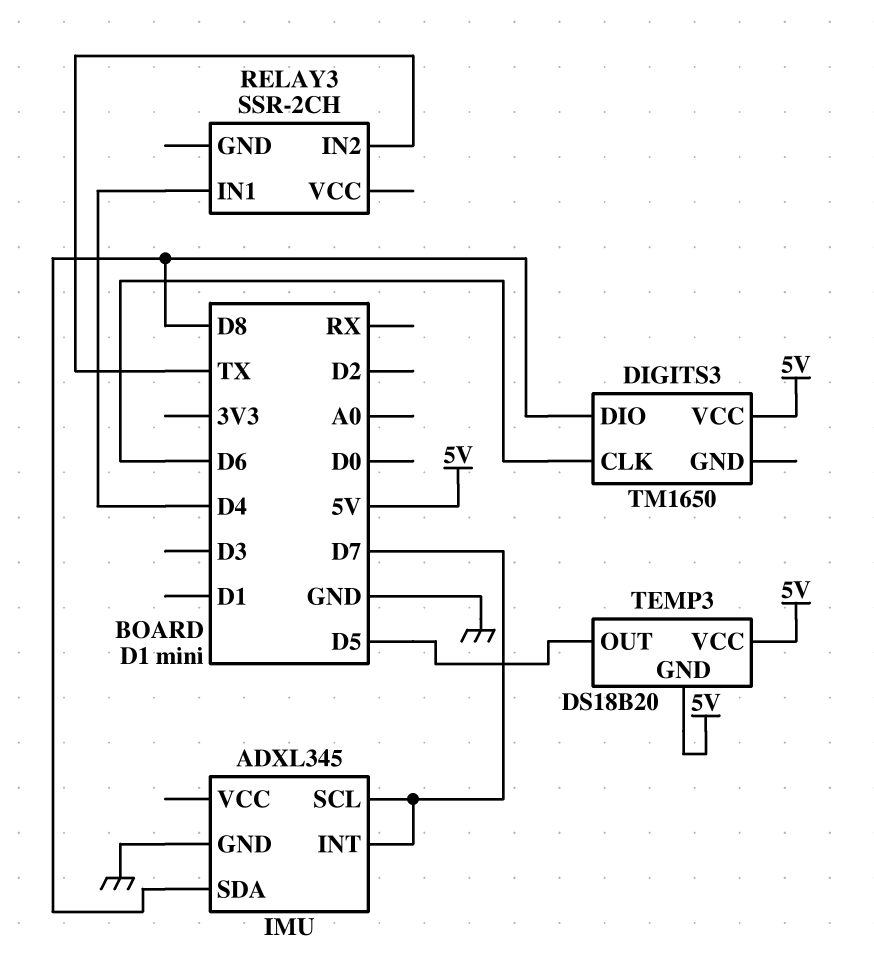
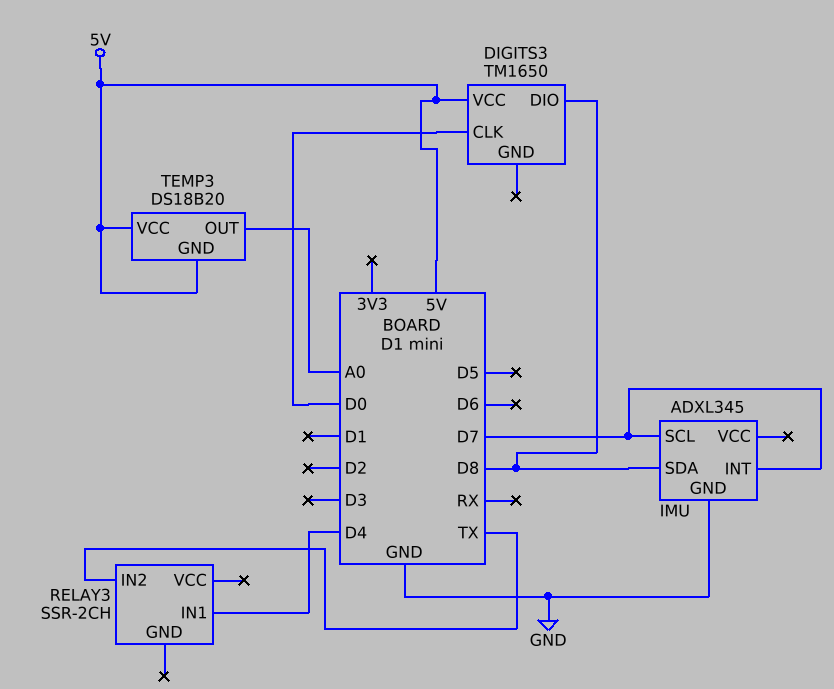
DIGITS3 pin CLK: D6 -> D0
TEMP3 pin OUT: D5 -> A0

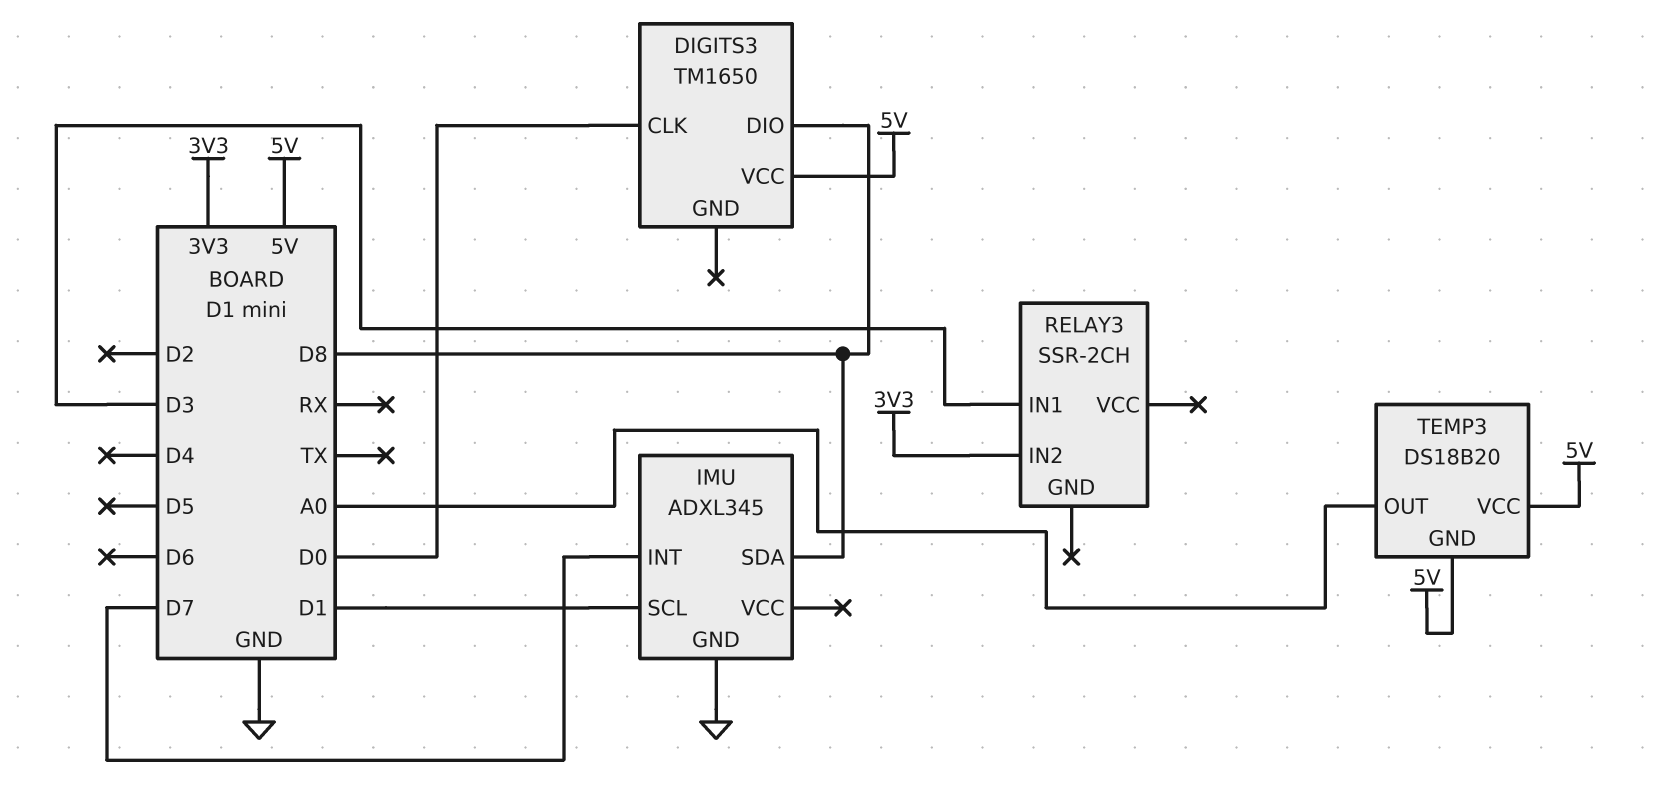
IMU pin SCL: D7 -> D1
RELAY3 pin IN1: D4 -> D3
RELAY3 pin IN2: TX -> 3V3

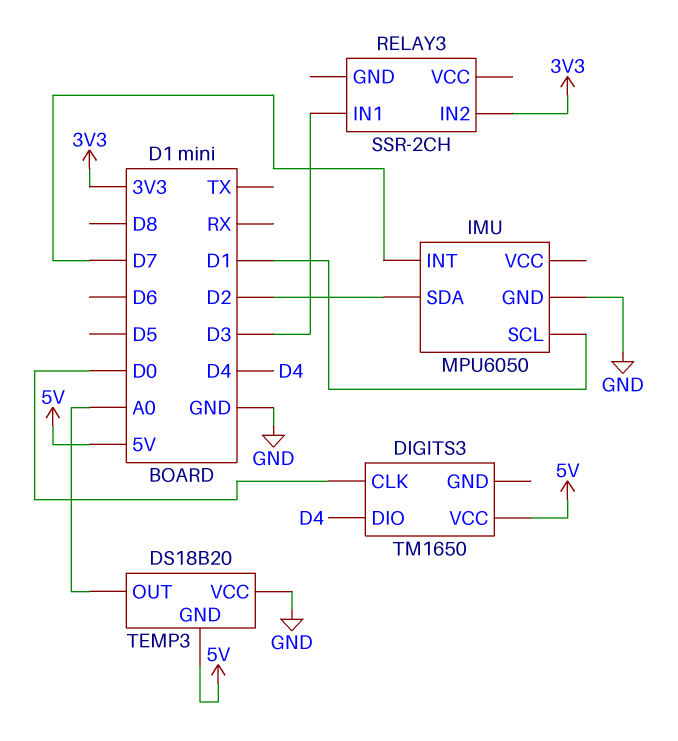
DIGITS3 pin DIO: D8 -> D4
IMU: ADXL345 -> MPU6050
IMU pin SDA: D8 -> D2
TEMP3 pin VCC: 5V -> GND

